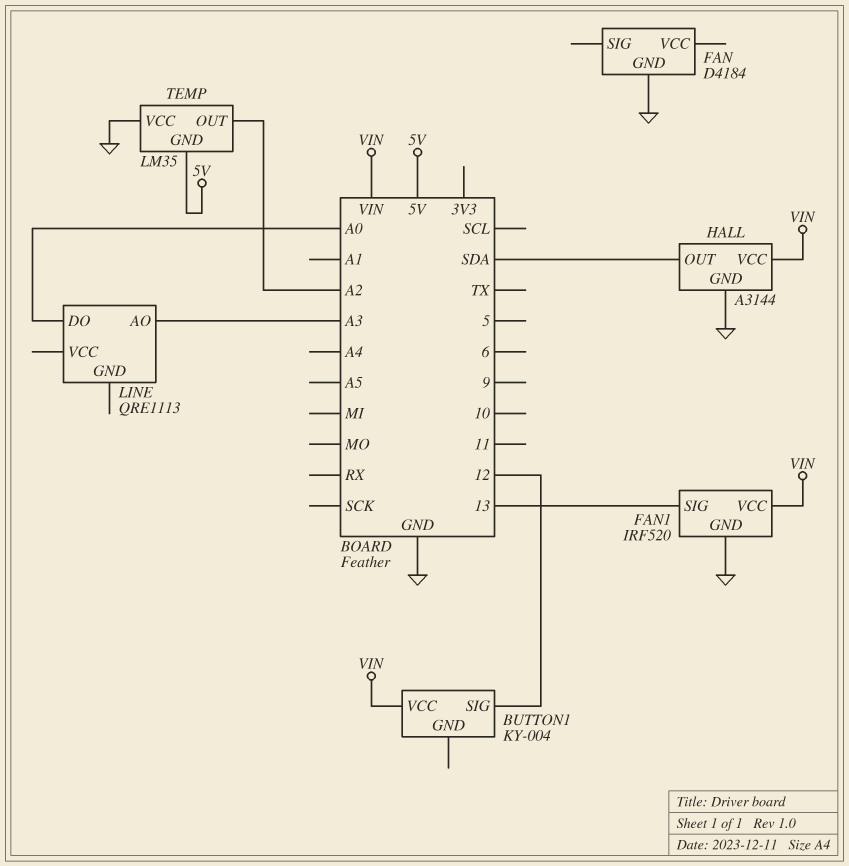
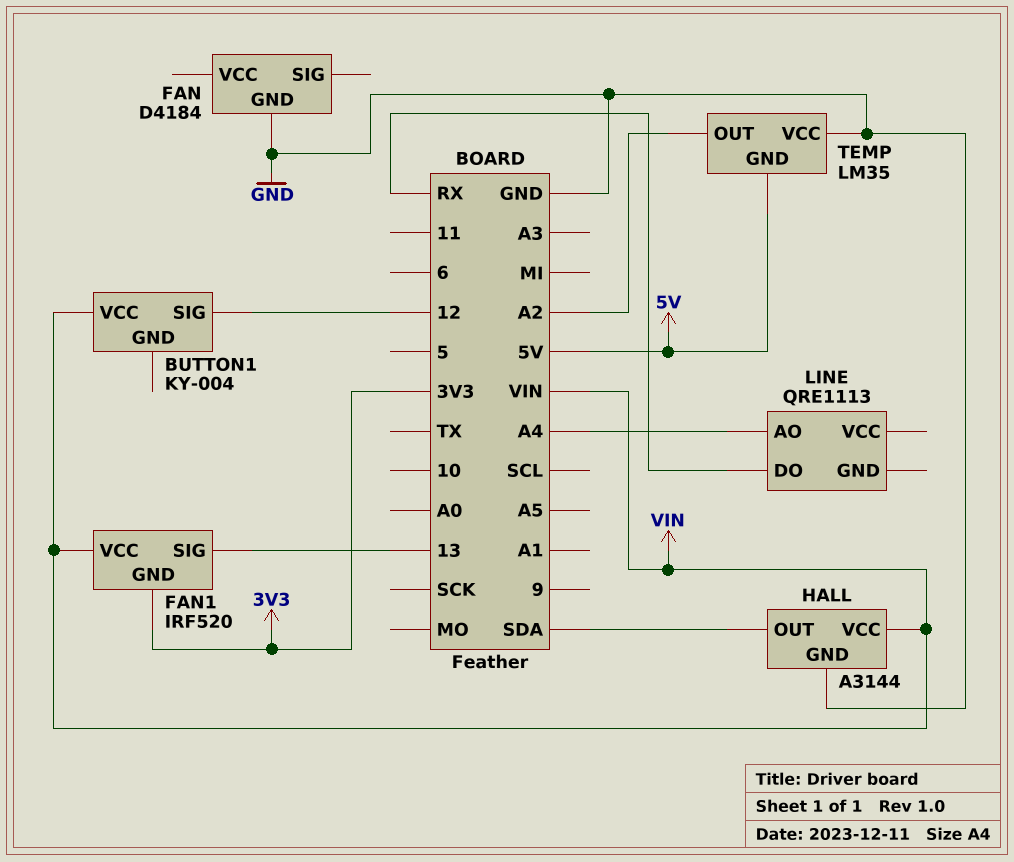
FAN1 pin GND: GND -> 3V3
LINE pin AO: A3 -> A4
LINE pin DO: A0 -> RX

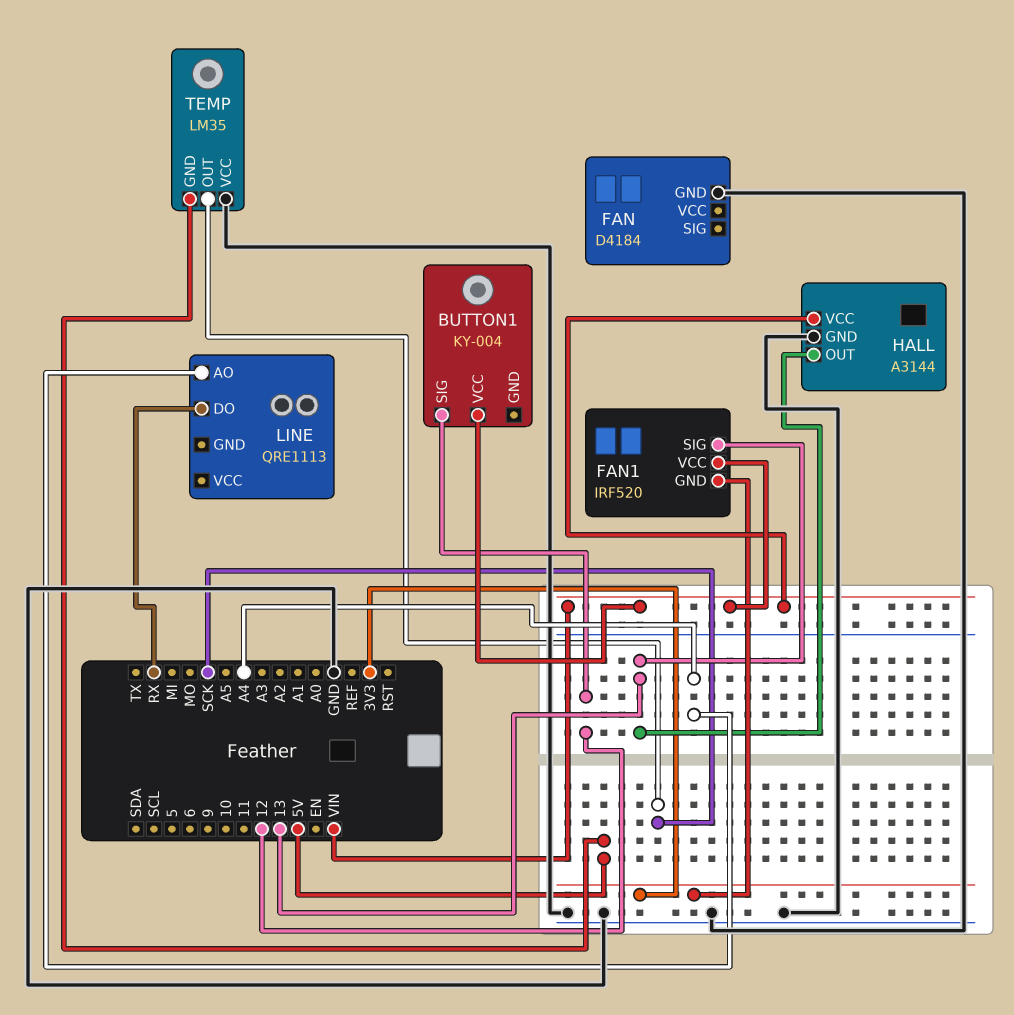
HALL pin OUT: SDA -> 13
TEMP pin OUT: A2 -> SCK

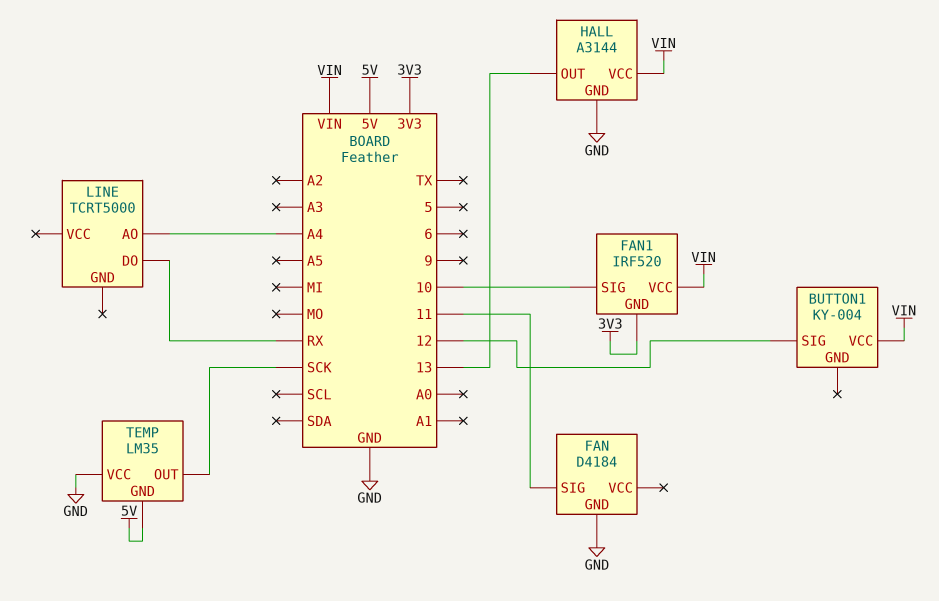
FAN pin SIG: none -> 11
FAN1 pin SIG: 13 -> 10
LINE: QRE1113 -> TCRT5000

